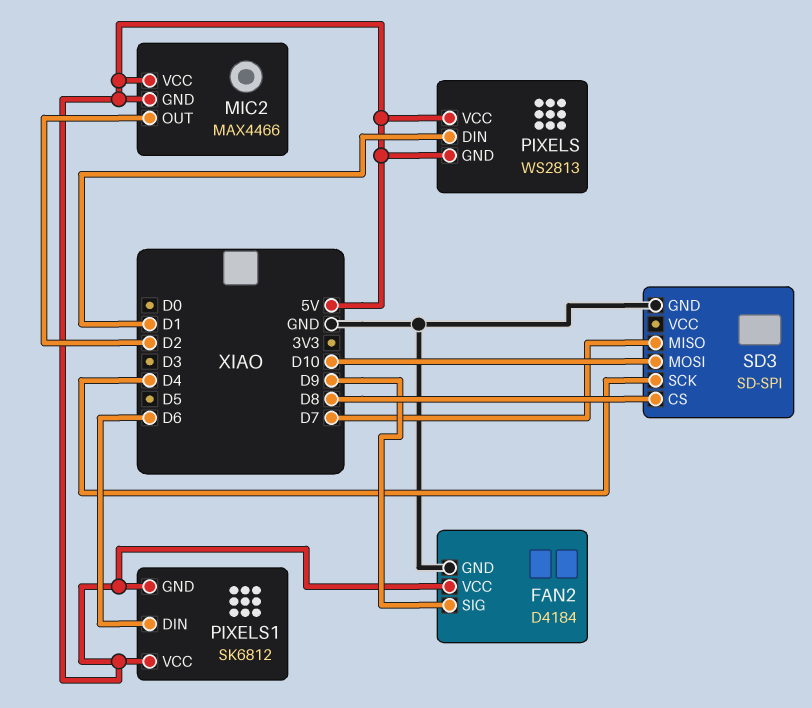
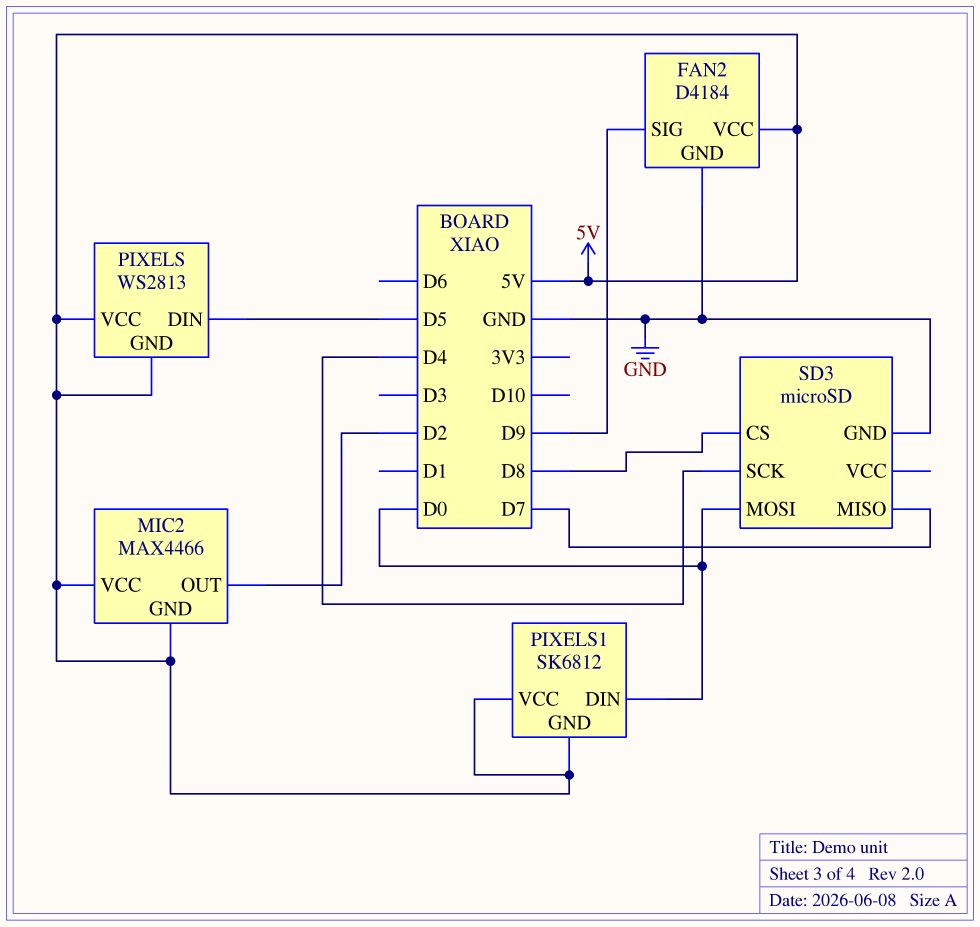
PIXELS pin DIN: D1 -> D5
PIXELS1 pin DIN: D6 -> D0
SD3: SD-SPI -> microSD
SD3 pin MOSI: D10 -> D0

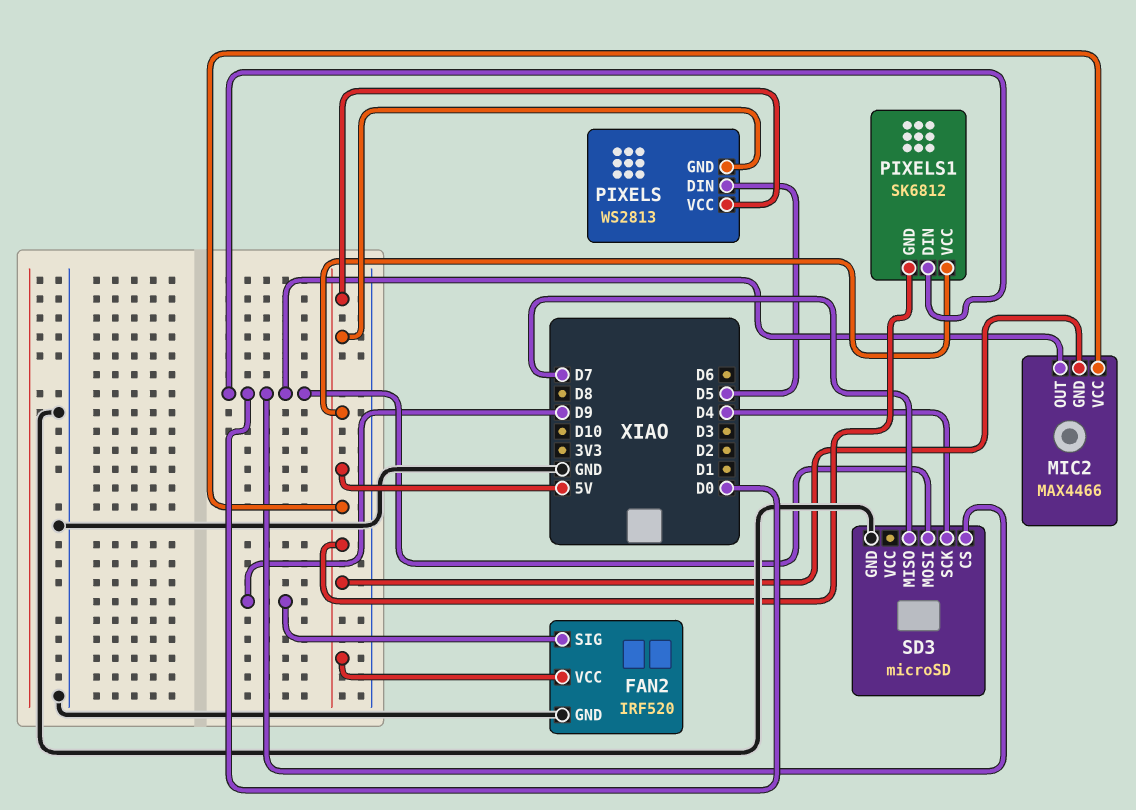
FAN2: D4184 -> IRF520
MIC2 pin OUT: D2 -> D0
SD3 pin CS: D8 -> D0

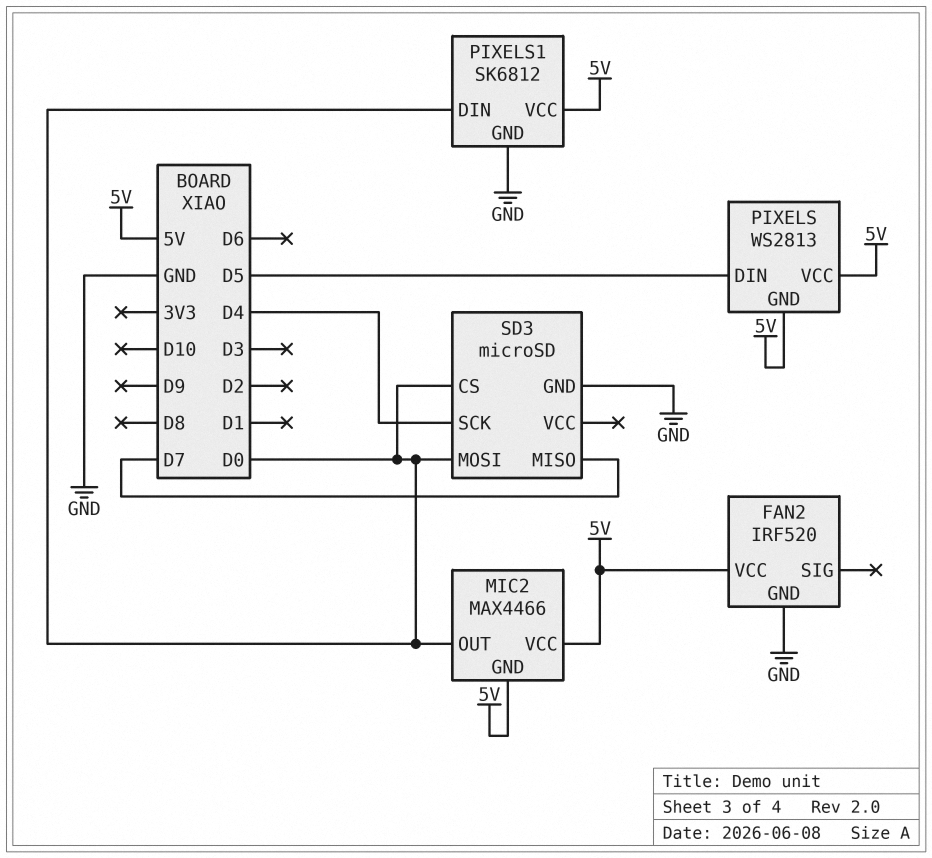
FAN2 pin SIG: D9 -> none
PIXELS1 pin GND: 5V -> GND

